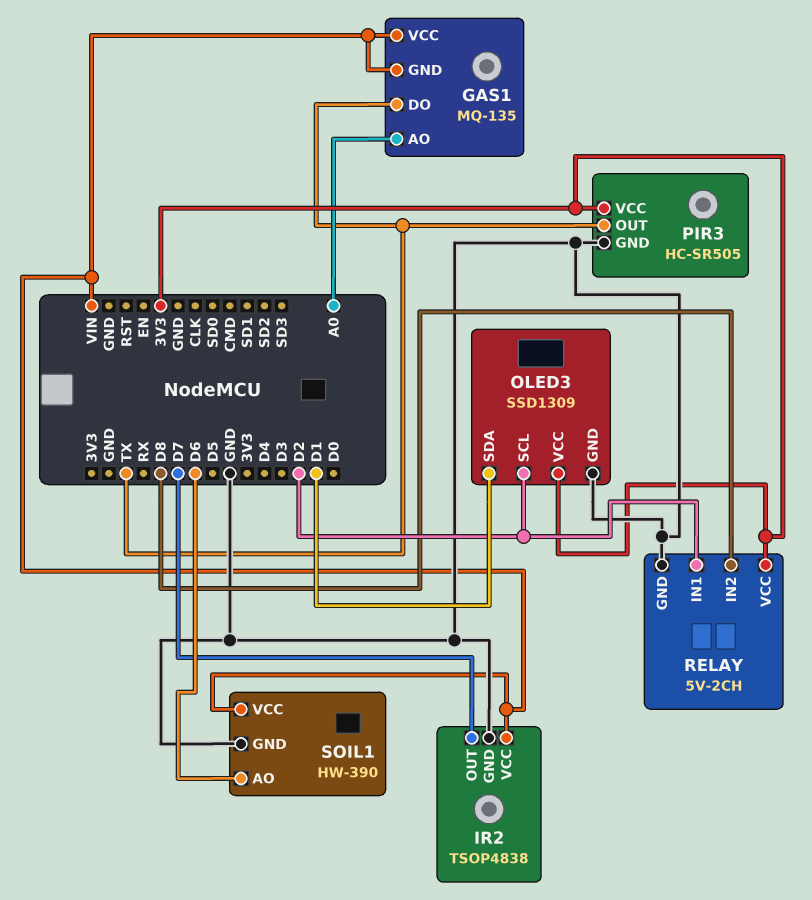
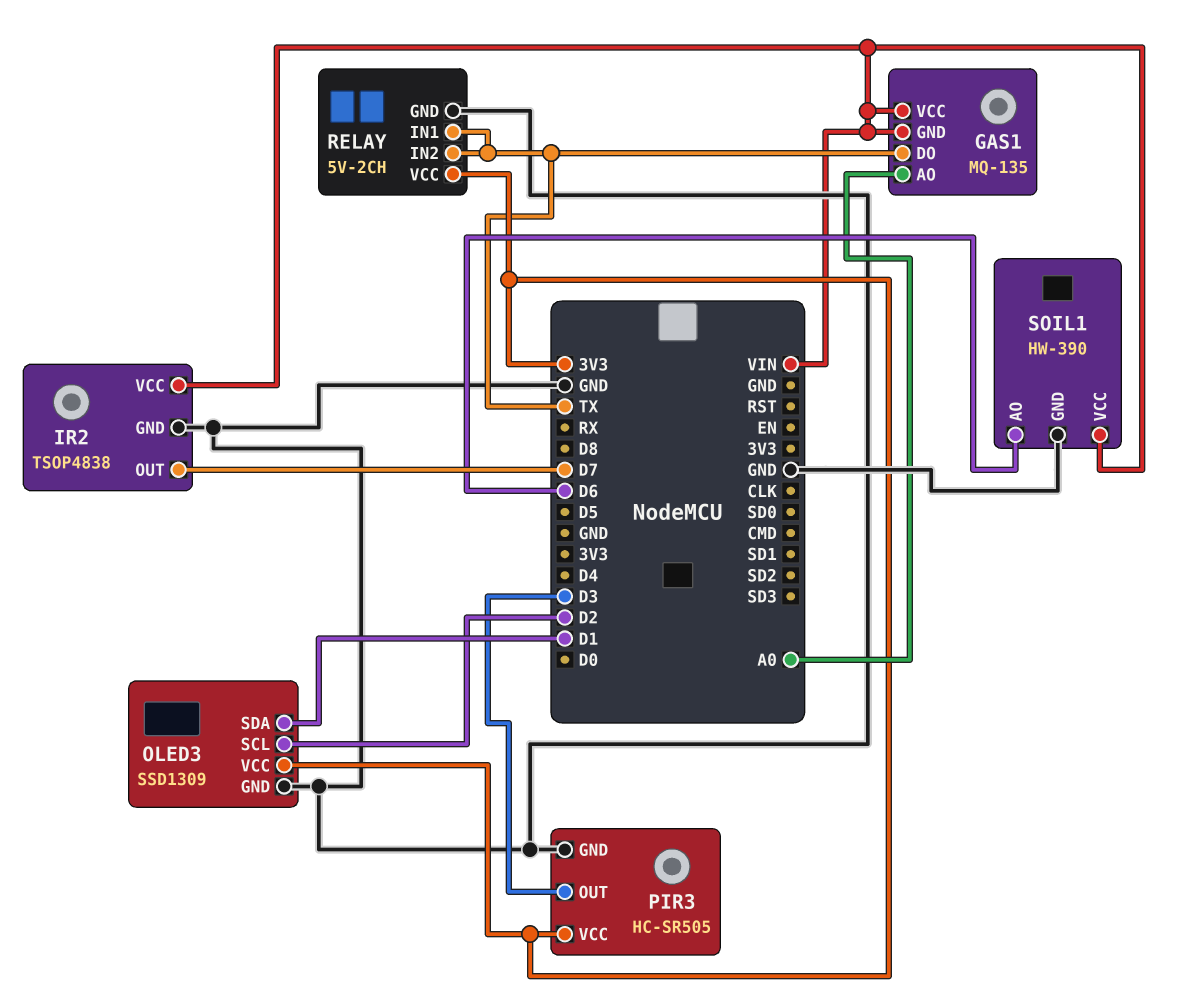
PIR3 pin OUT: TX -> D3
RELAY pin IN1: D2 -> TX
RELAY pin IN2: D8 -> TX

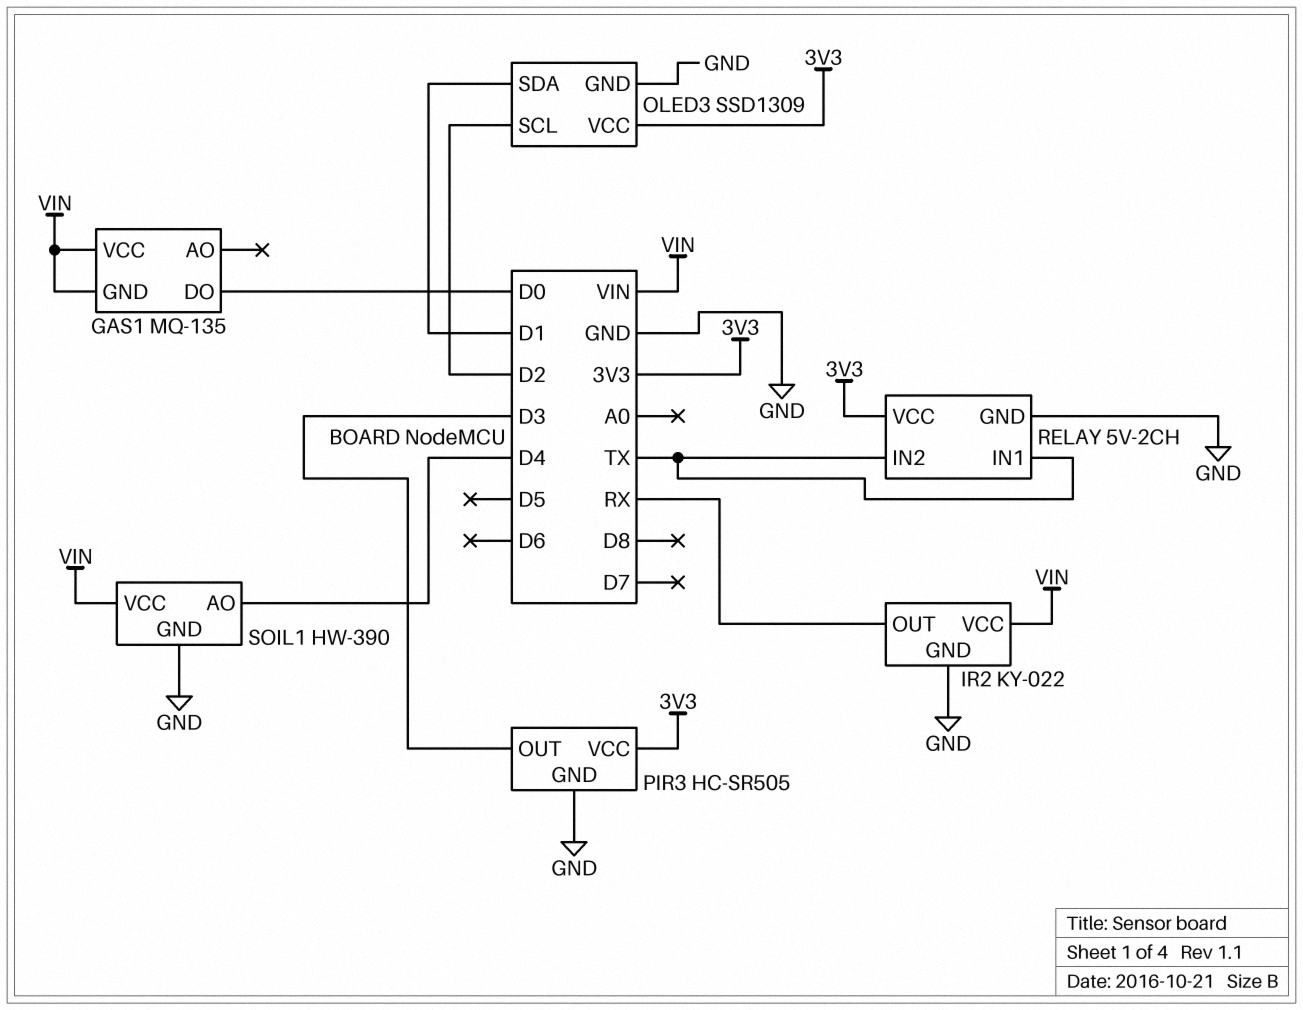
GAS1 pin AO: A0 -> none
GAS1 pin DO: TX -> D0
IR2: TSOP4838 -> KY-022
IR2 pin OUT: D7 -> RX
SOIL1 pin AO: D6 -> D4

